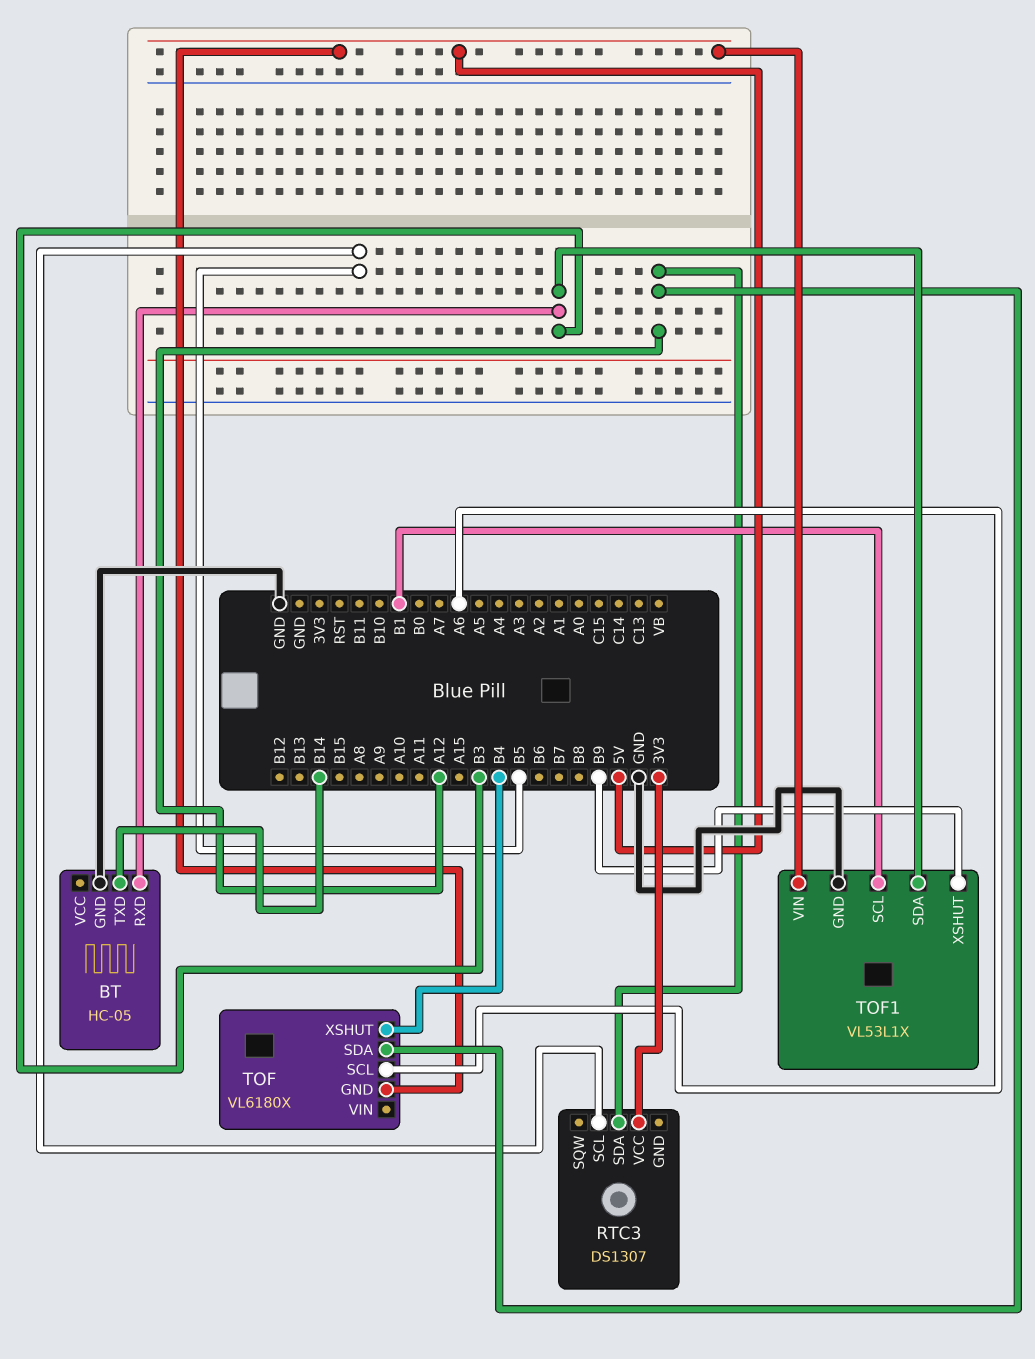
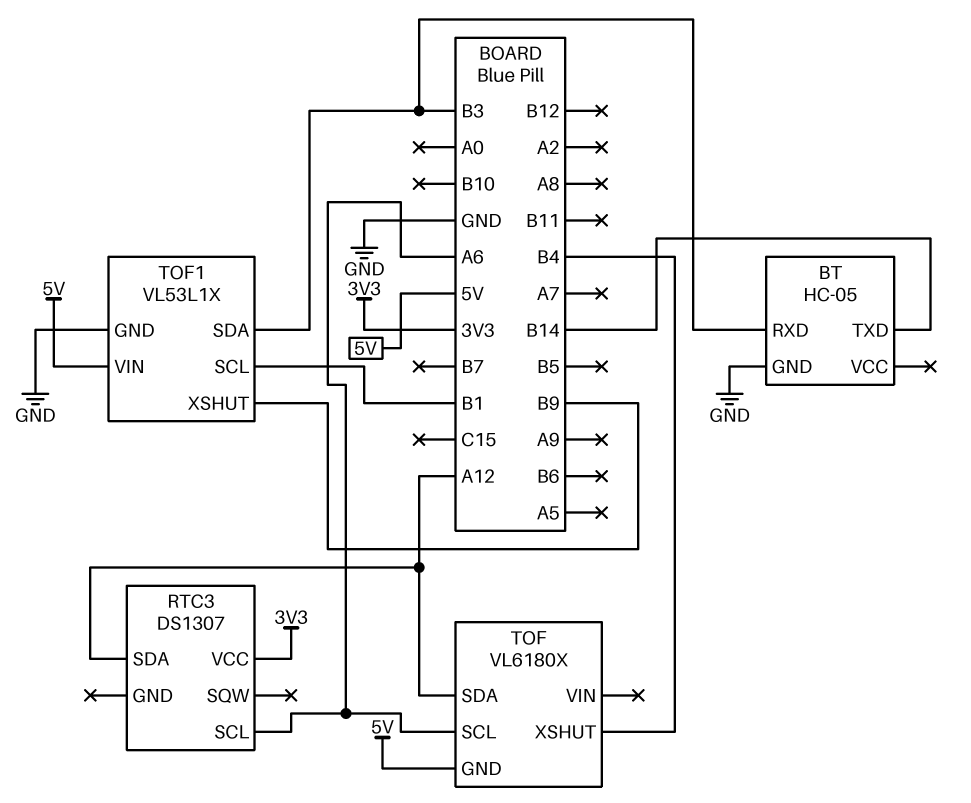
RTC3 pin SCL: B5 -> A6

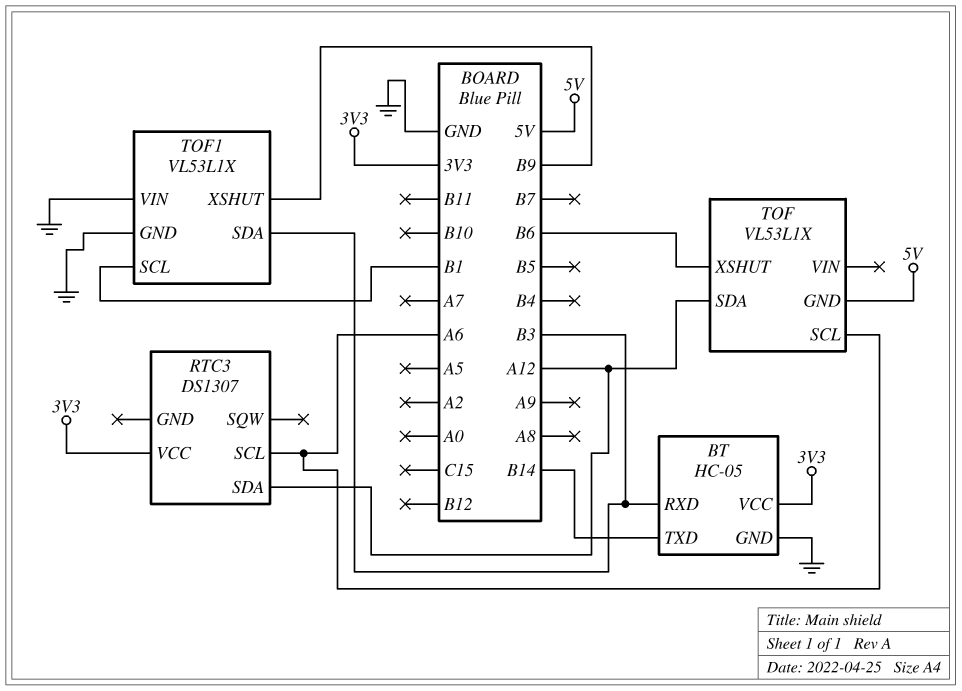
BT pin VCC: none -> 3V3
TOF: VL6180X -> VL53L1X
TOF pin XSHUT: B4 -> B6
TOF1 pin VIN: 5V -> GND

